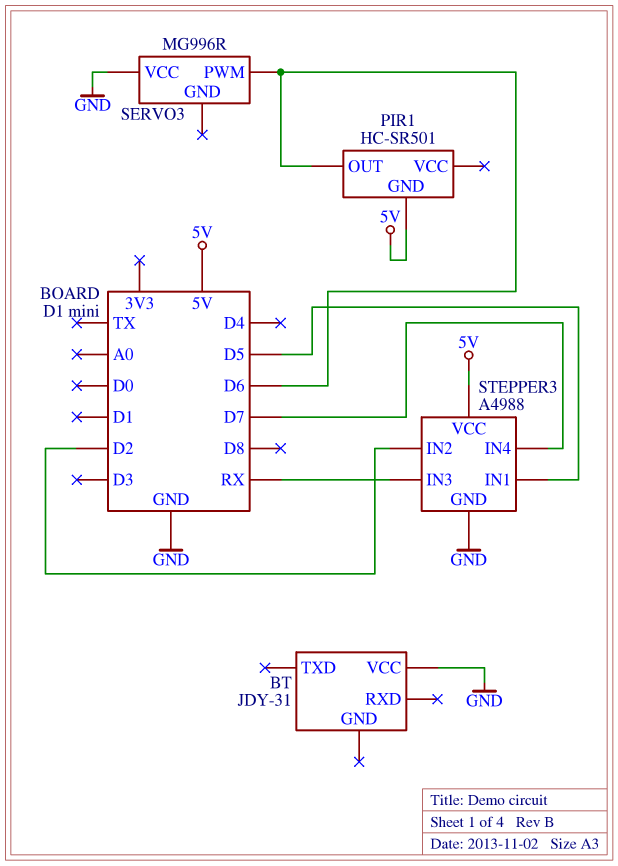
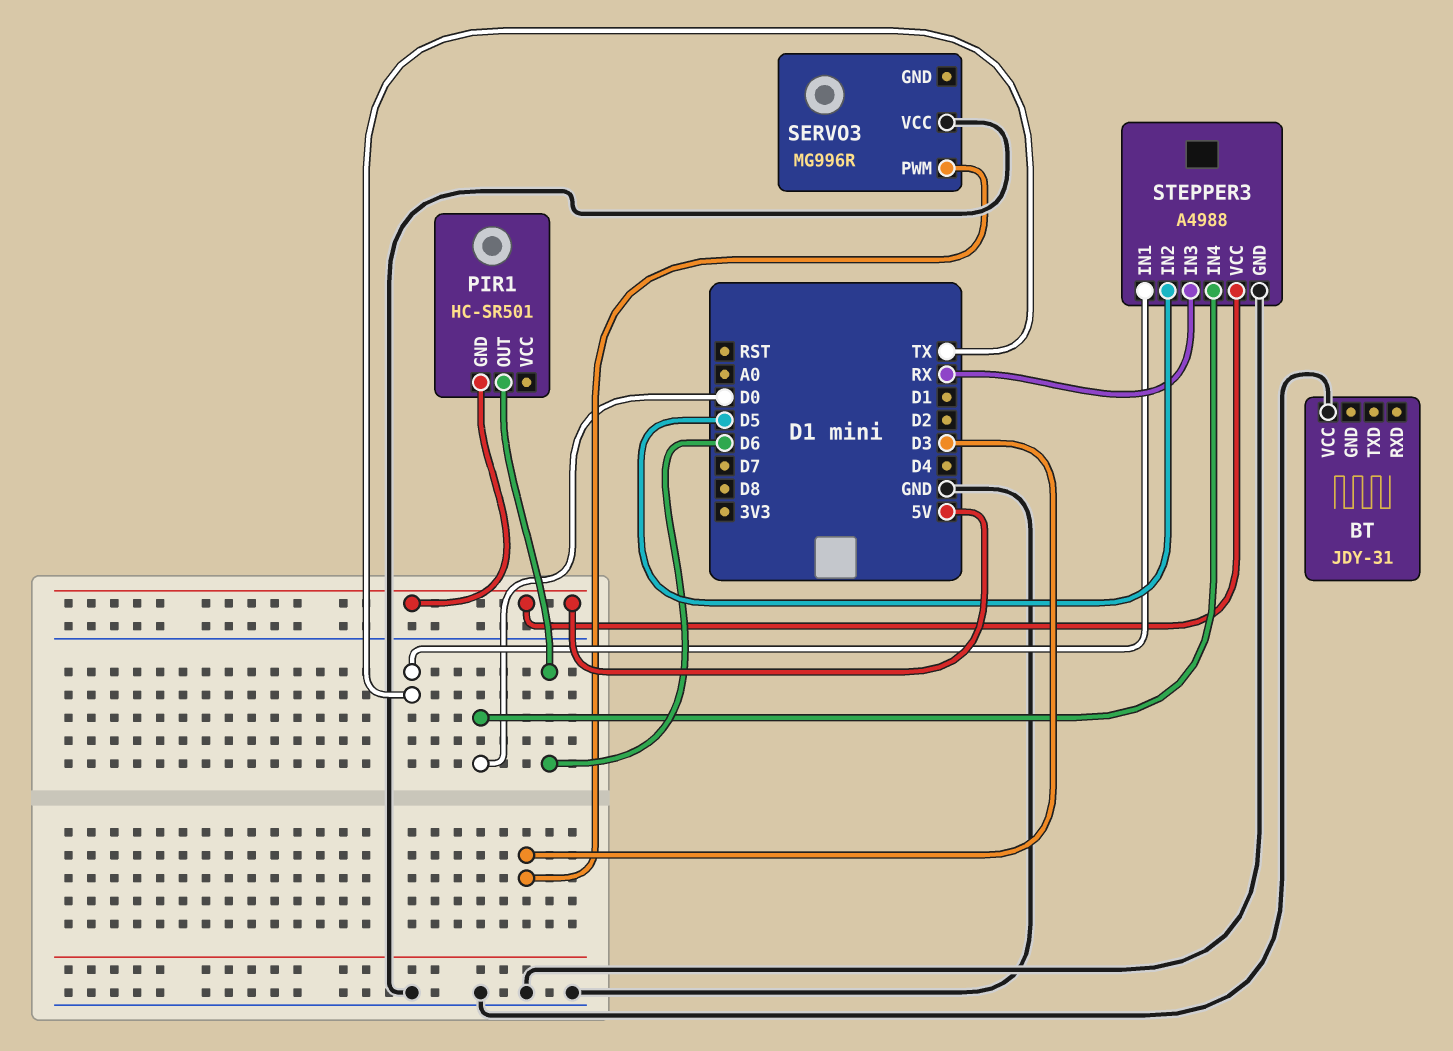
SERVO3 pin PWM: D6 -> D3
STEPPER3 pin IN1: D5 -> TX
STEPPER3 pin IN2: D2 -> D5
STEPPER3 pin IN4: D7 -> D0

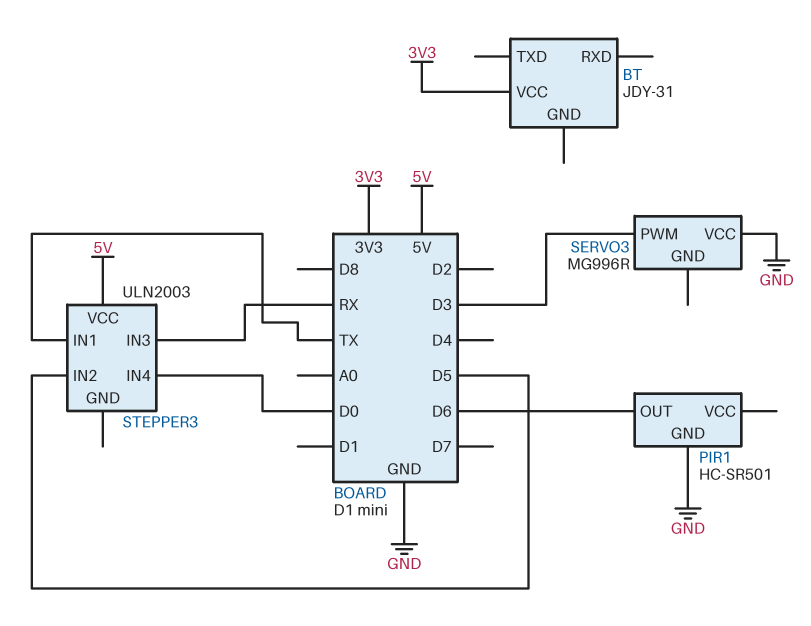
BT pin VCC: GND -> 3V3
PIR1 pin GND: 5V -> GND
STEPPER3: A4988 -> ULN2003
STEPPER3 pin GND: GND -> none

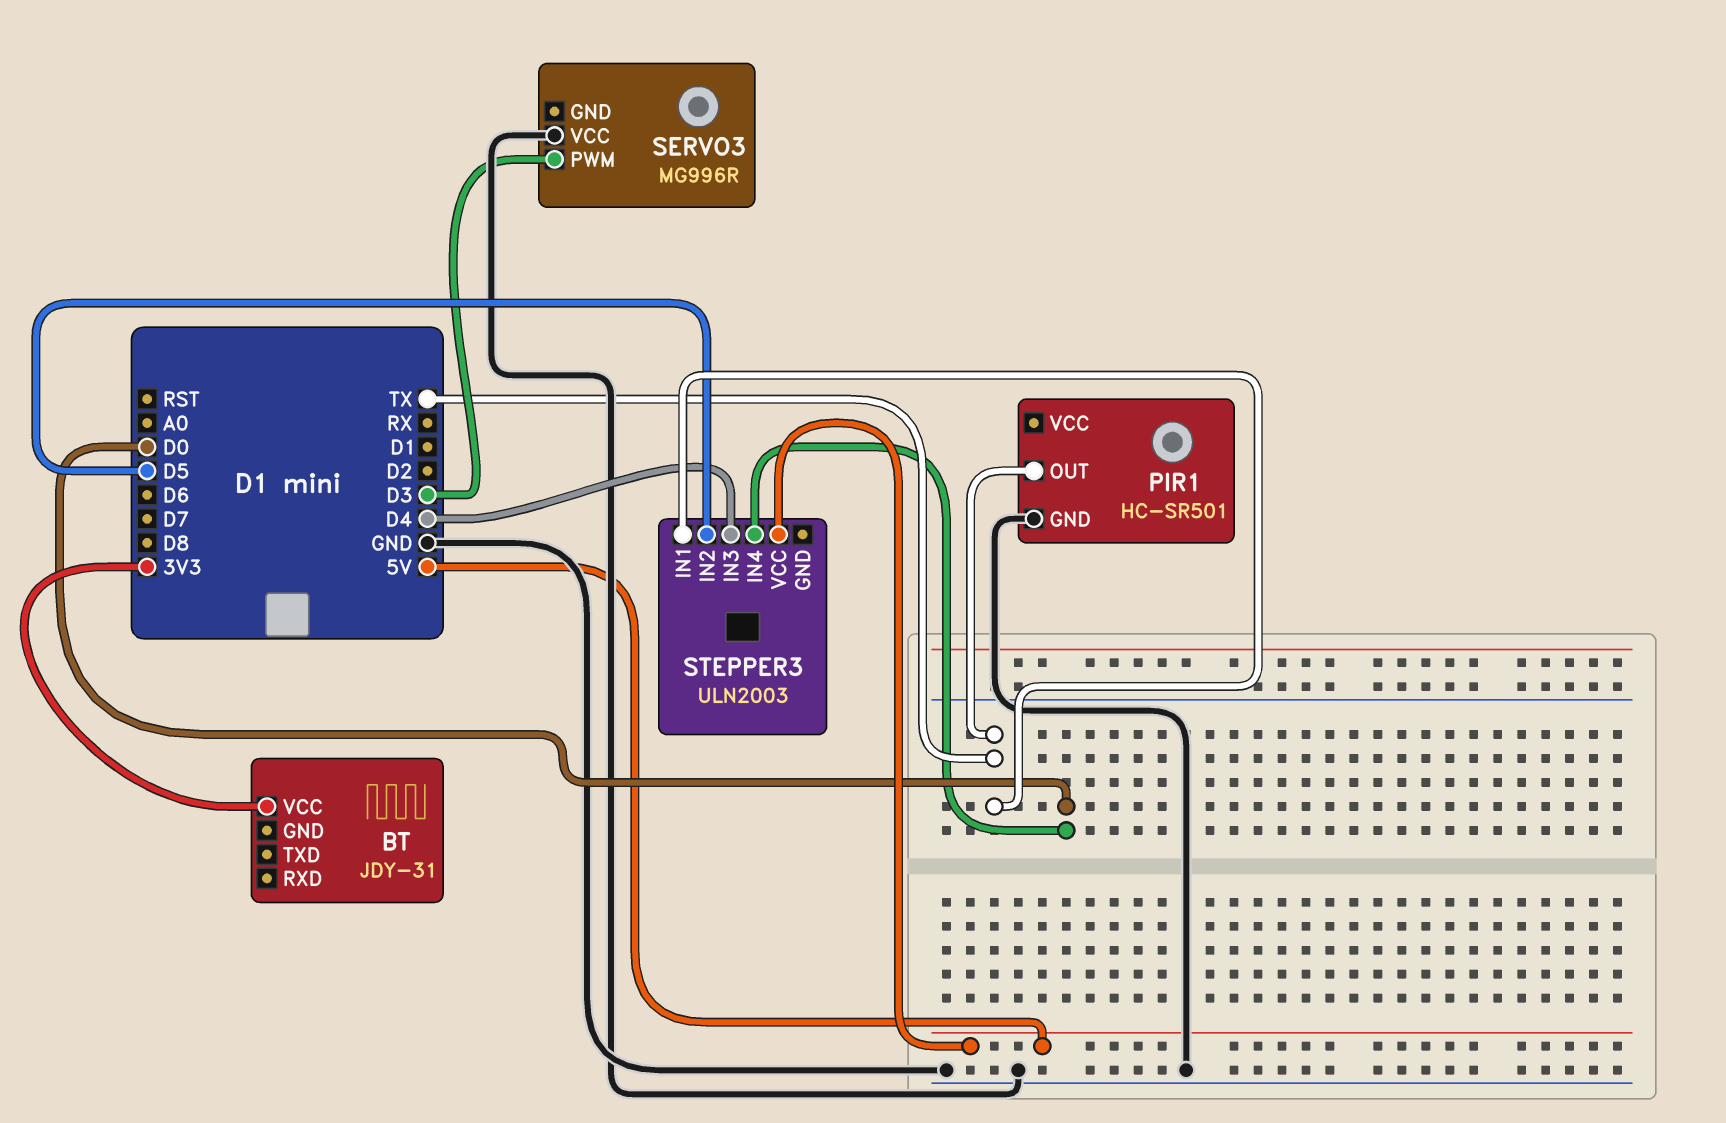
PIR1 pin OUT: D6 -> TX
STEPPER3 pin IN3: RX -> D4

